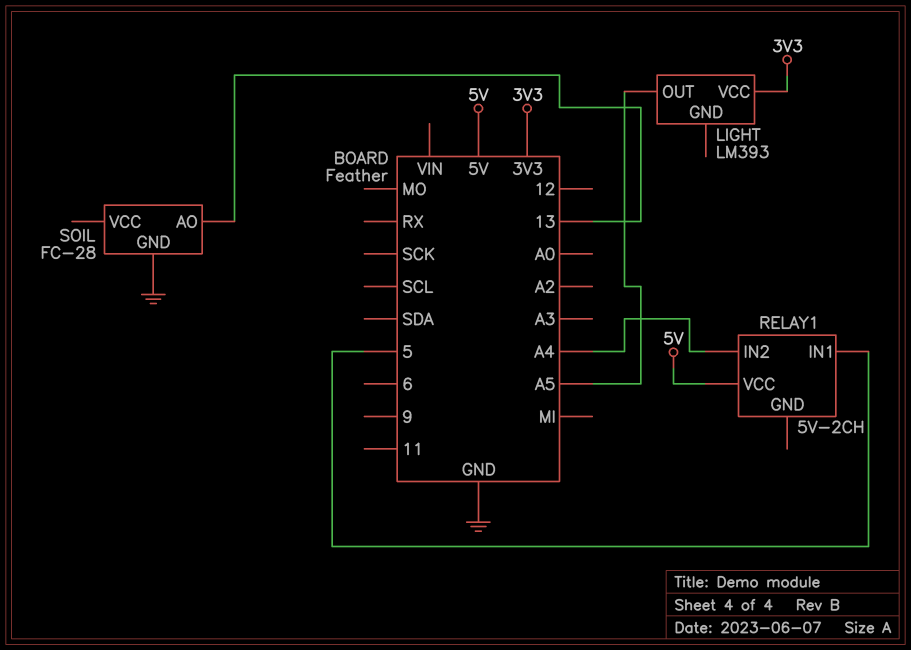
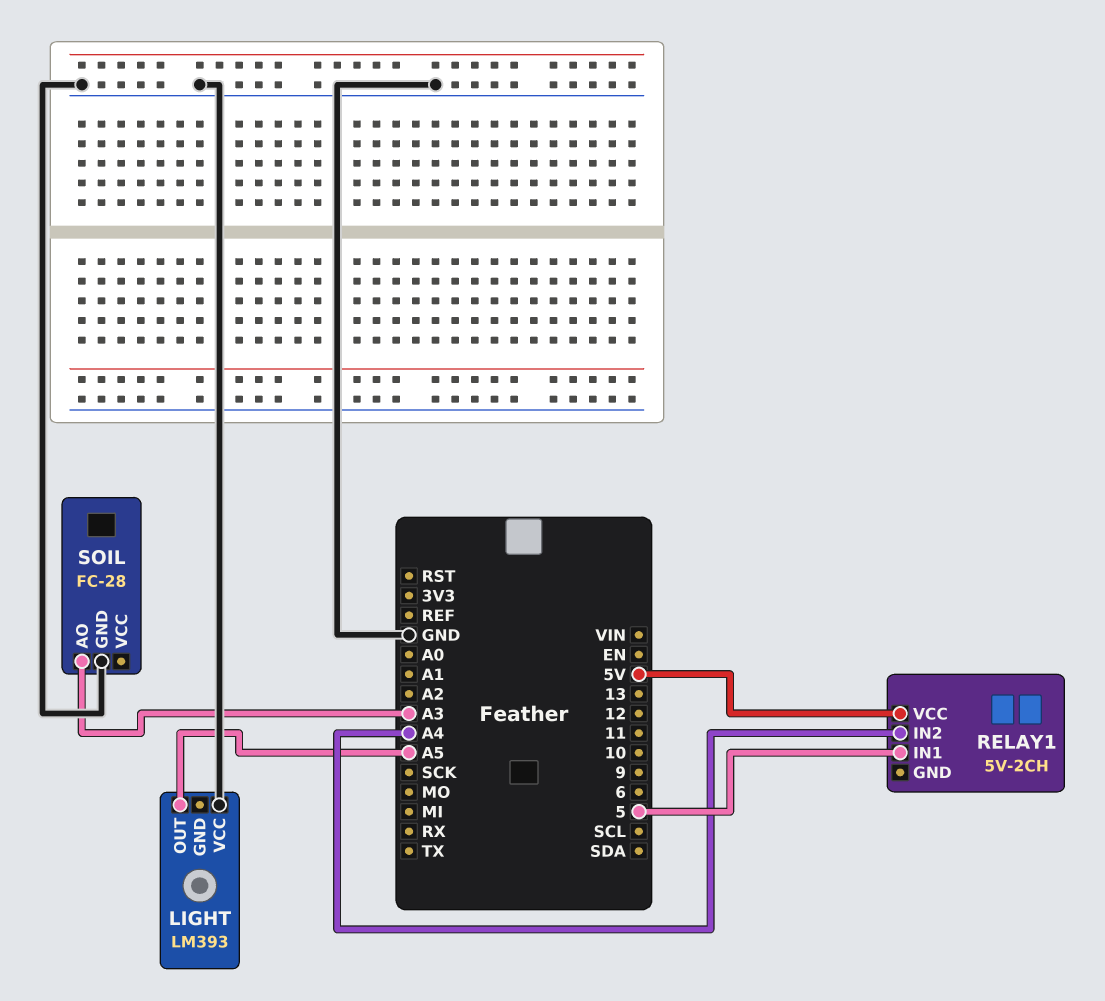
LIGHT pin VCC: 3V3 -> GND
SOIL pin AO: 13 -> A3

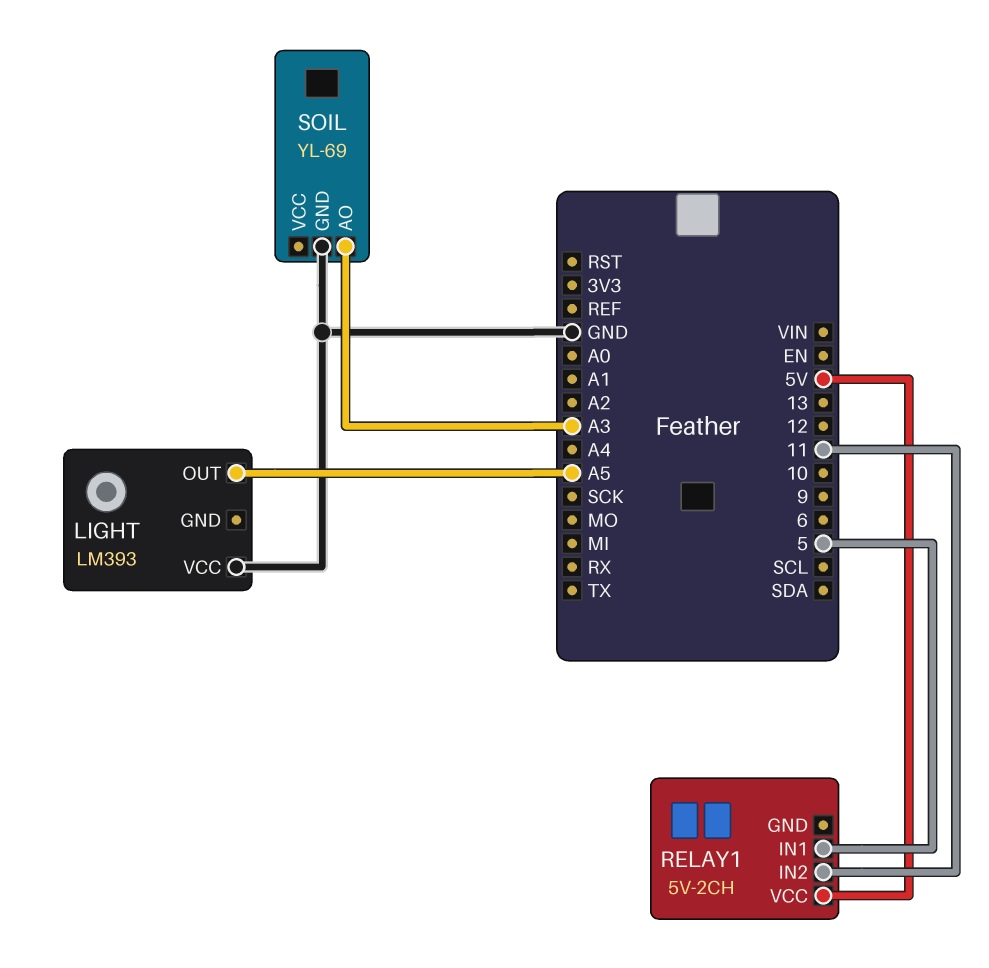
RELAY1 pin IN2: A4 -> 11
SOIL: FC-28 -> YL-69

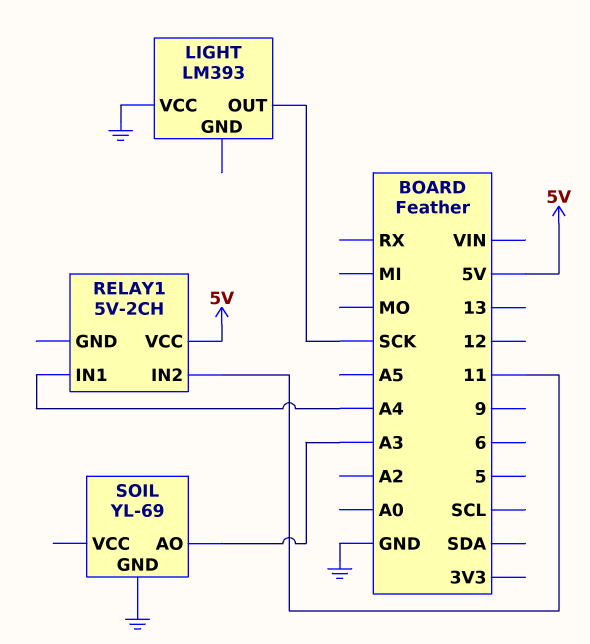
LIGHT pin OUT: A5 -> SCK
RELAY1 pin IN1: 5 -> A4

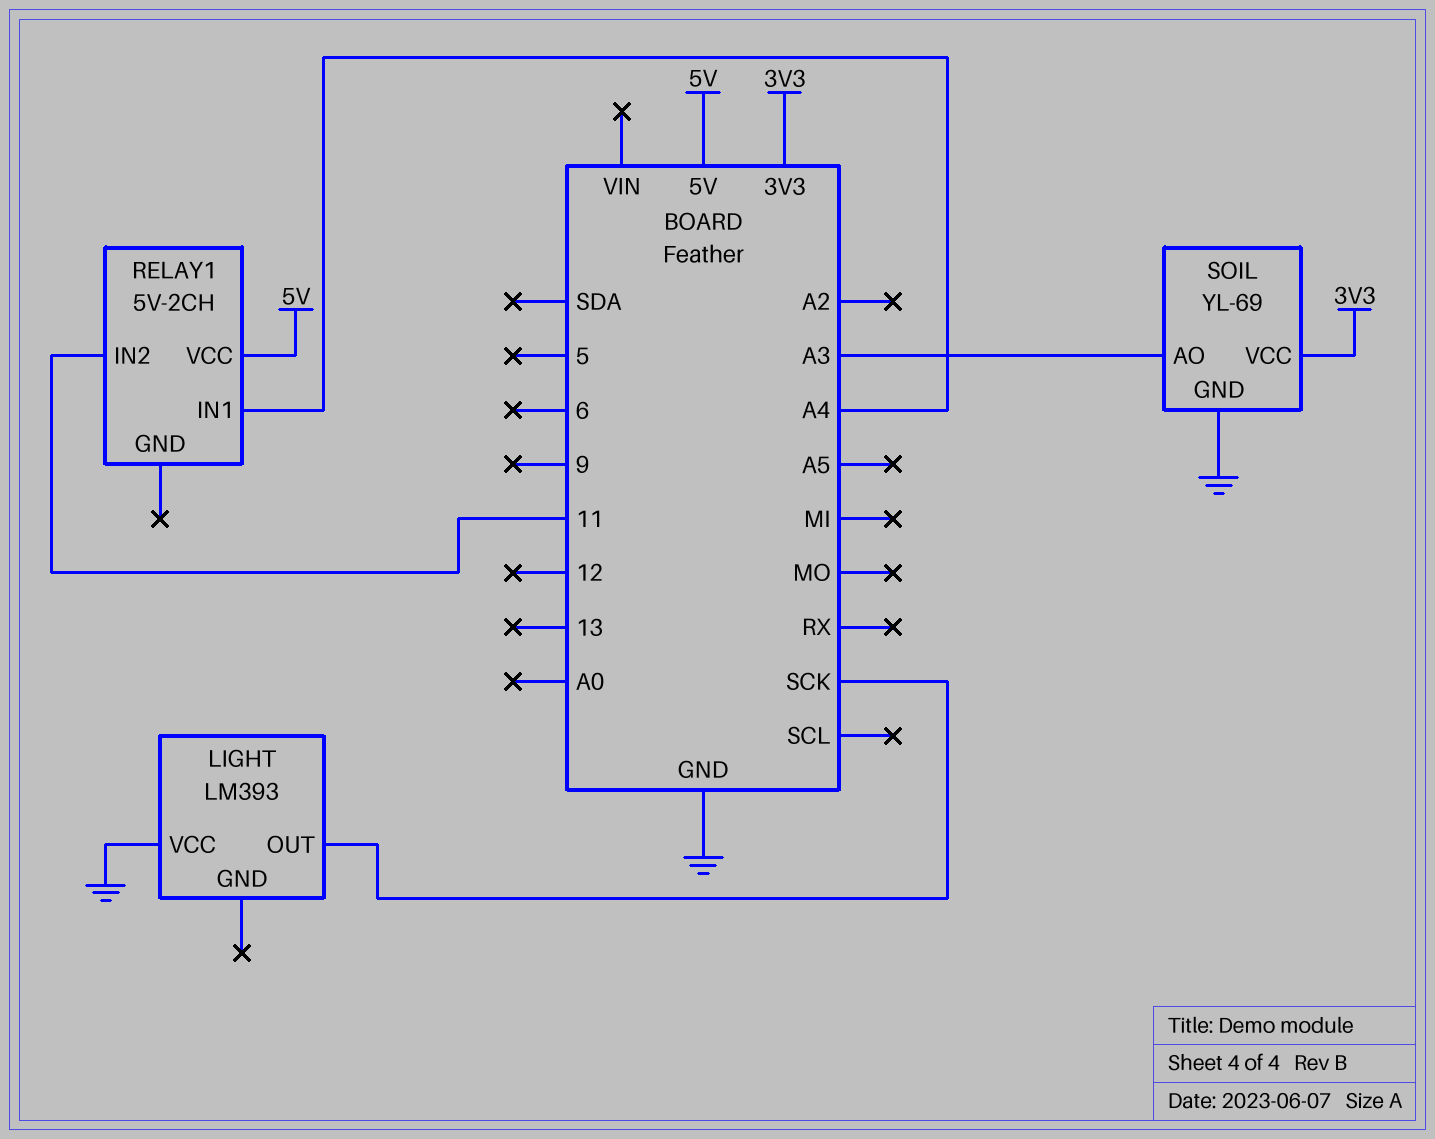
SOIL pin VCC: none -> 3V3

